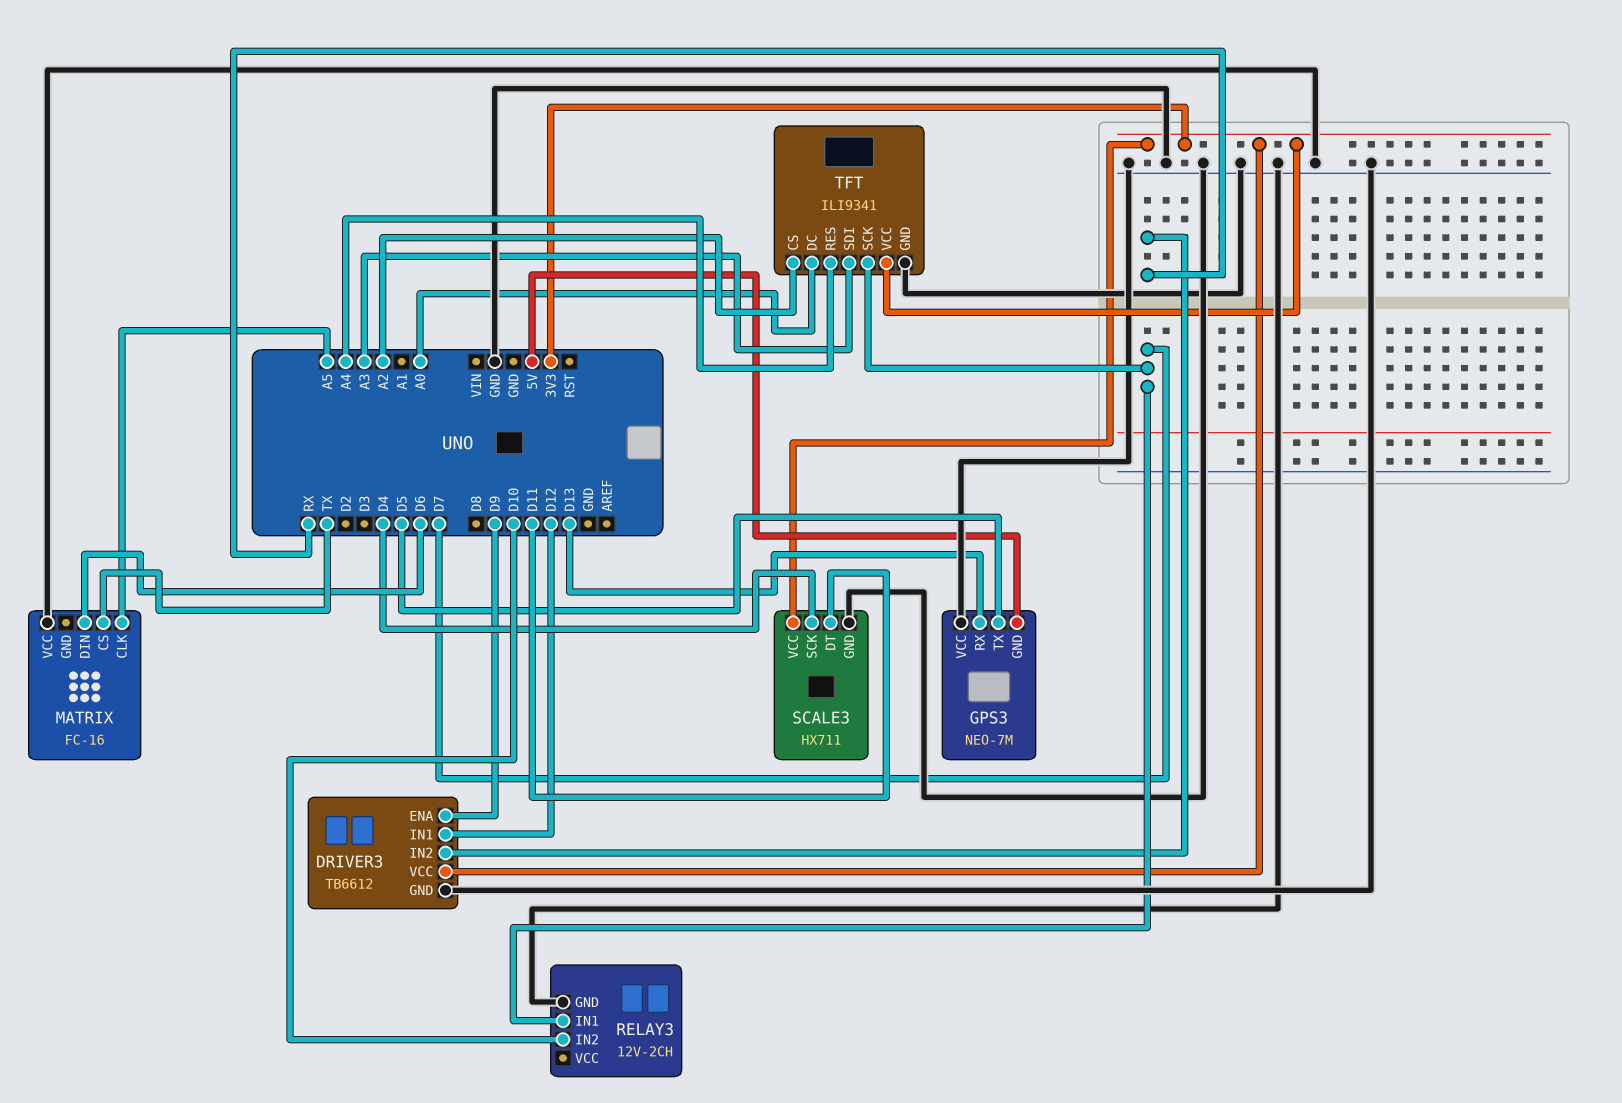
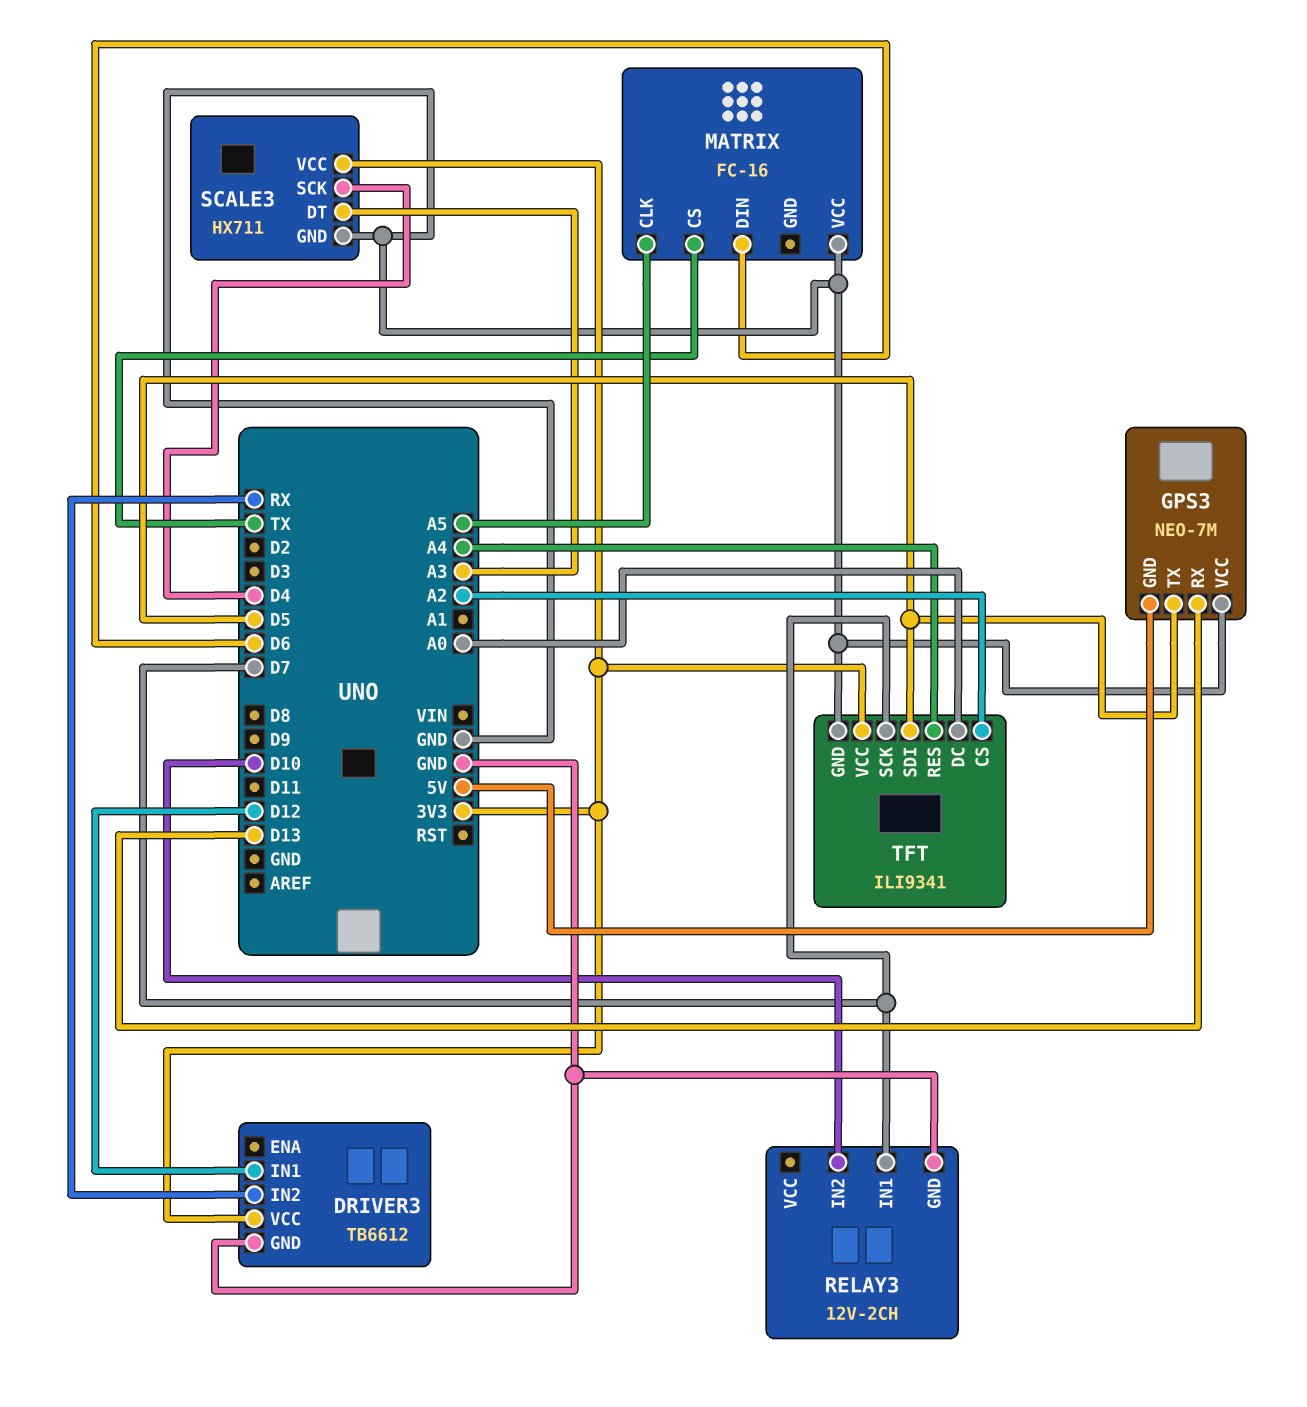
DRIVER3 pin ENA: D9 -> none
SCALE3 pin DT: D11 -> A3
TFT pin SDI: A3 -> D5

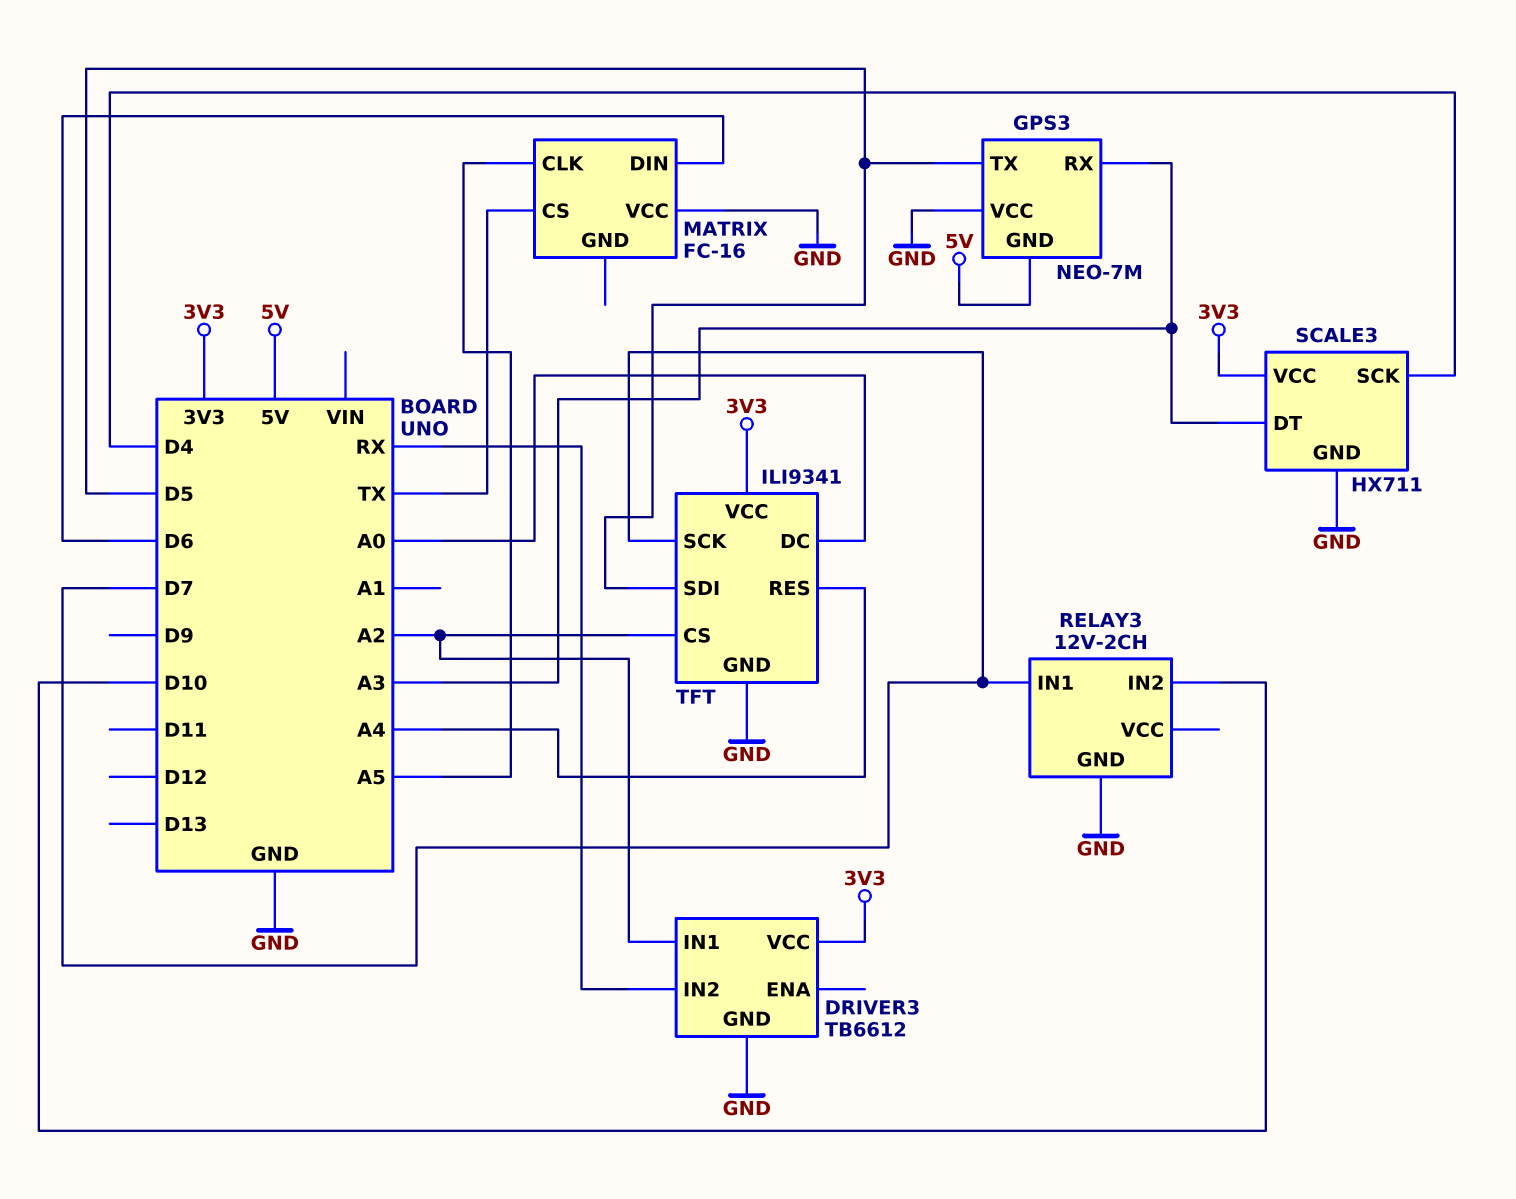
DRIVER3 pin IN1: D12 -> A2
GPS3 pin RX: D13 -> A3

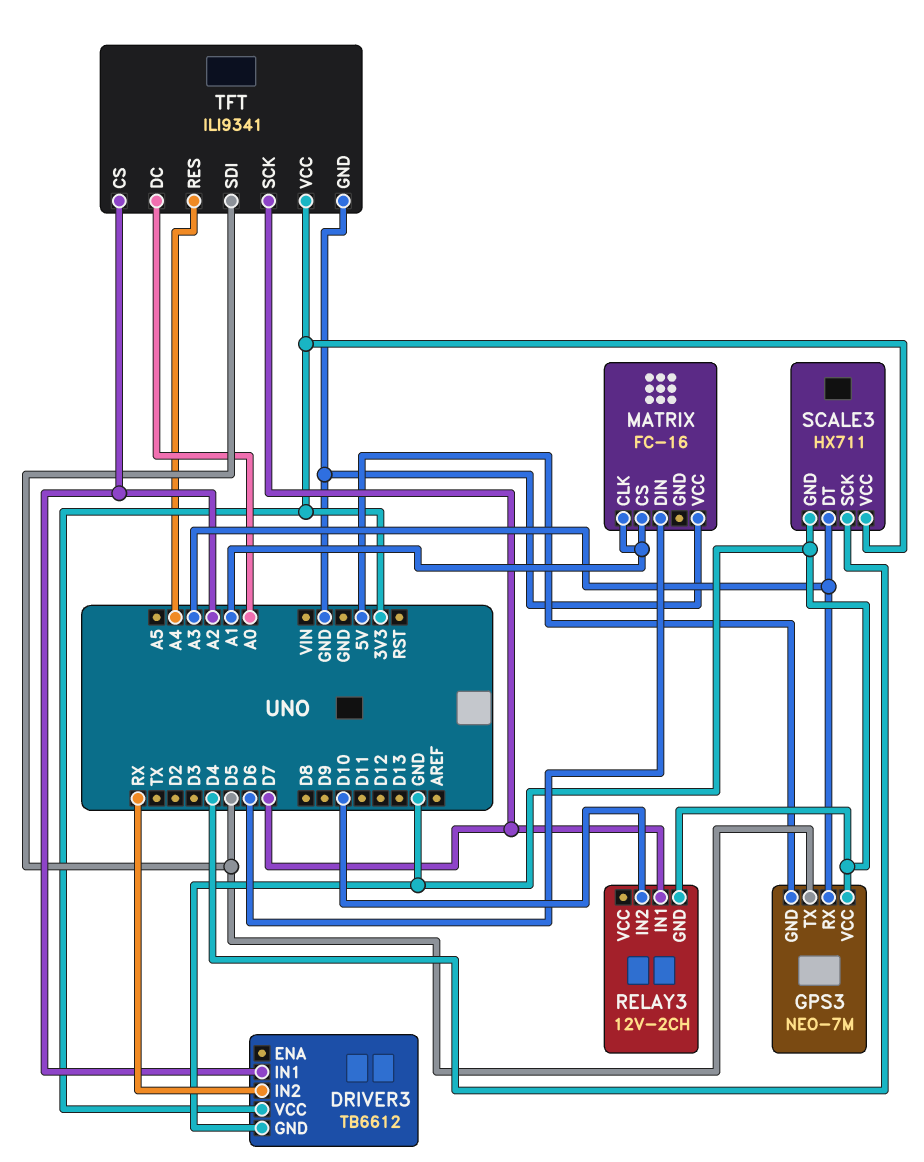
MATRIX pin CLK: A5 -> A1
MATRIX pin CS: TX -> A1

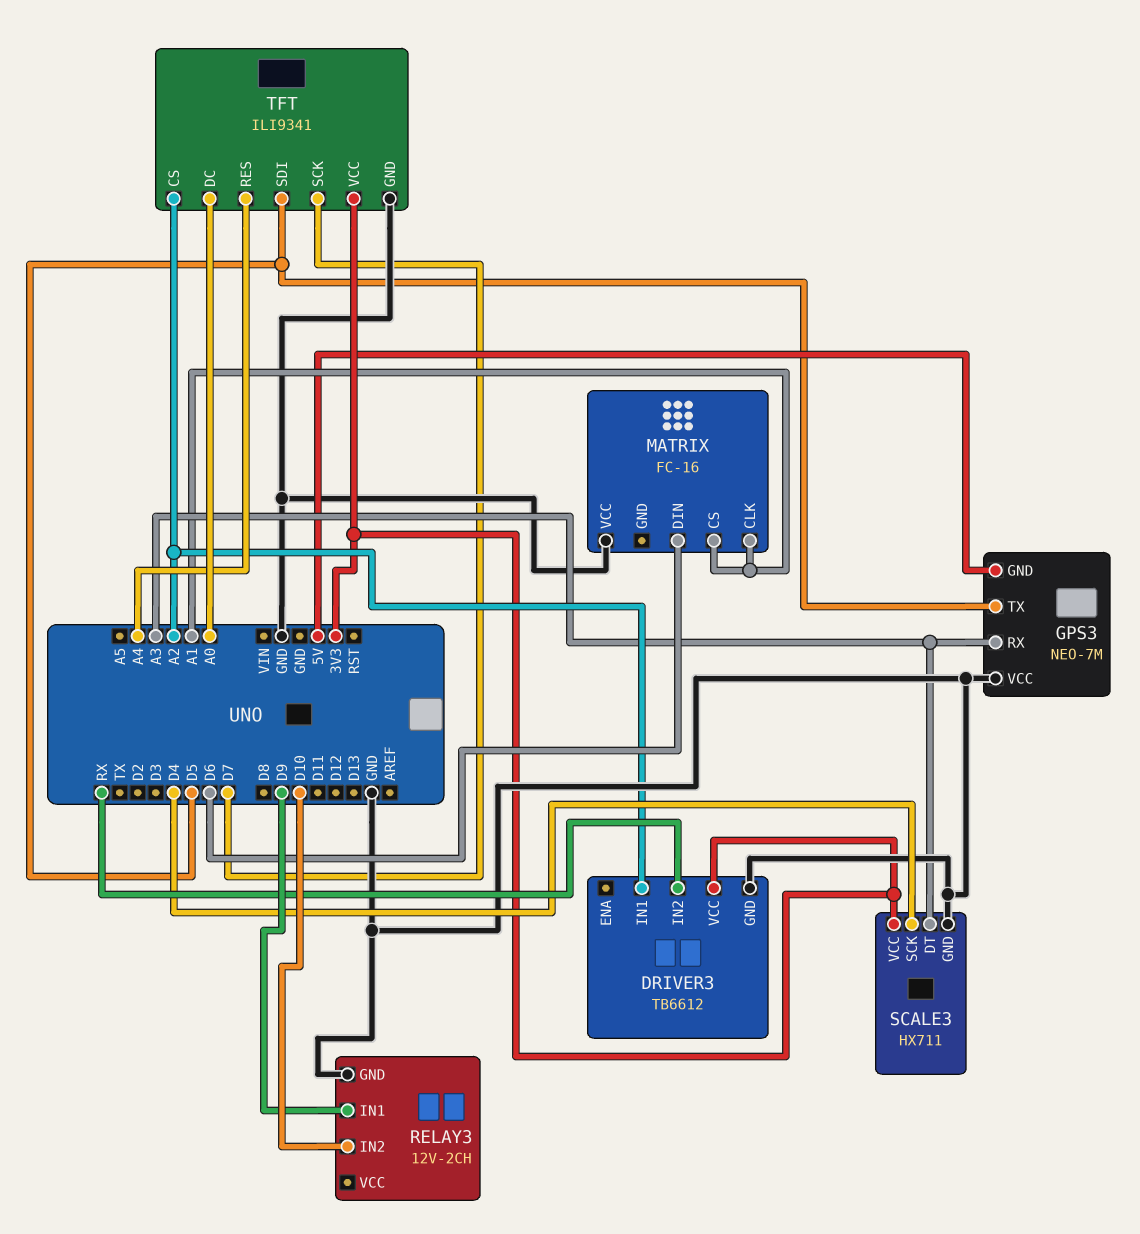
RELAY3 pin IN1: D7 -> D9

